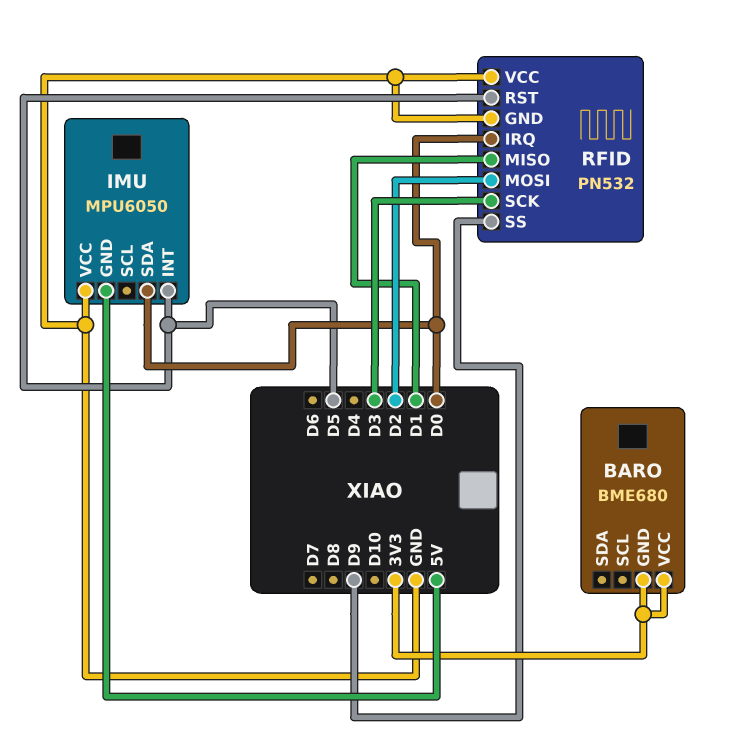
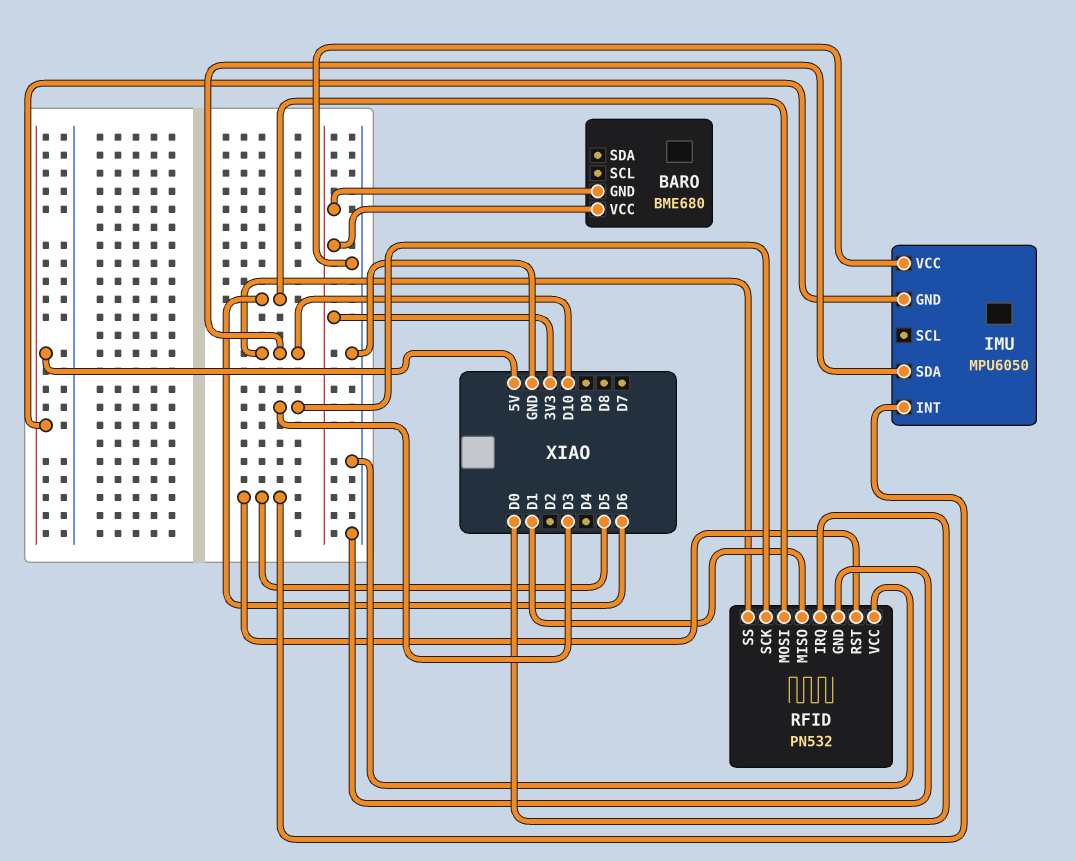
IMU pin SDA: D0 -> D10
RFID pin MOSI: D2 -> D6
RFID pin SS: D9 -> D10

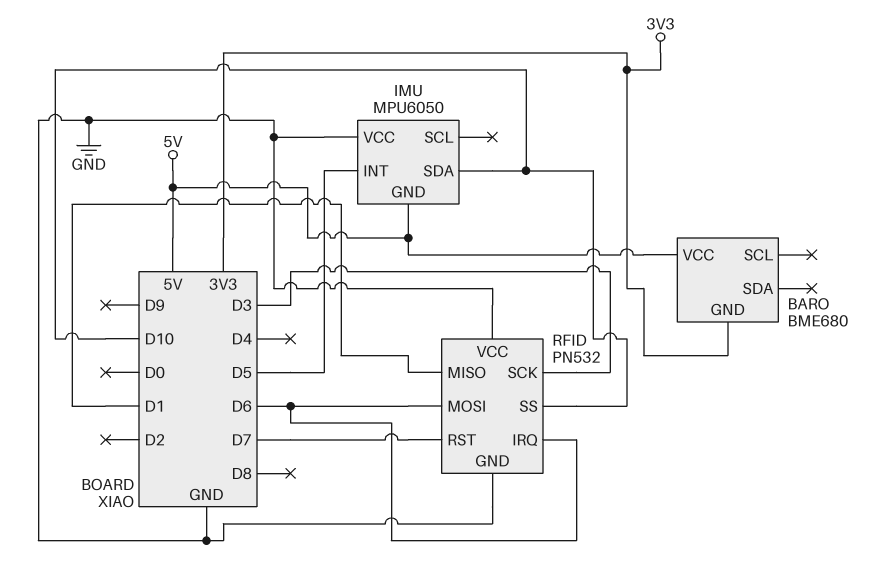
BARO pin VCC: 3V3 -> 5V
RFID pin IRQ: D0 -> D6
RFID pin RST: D5 -> D7

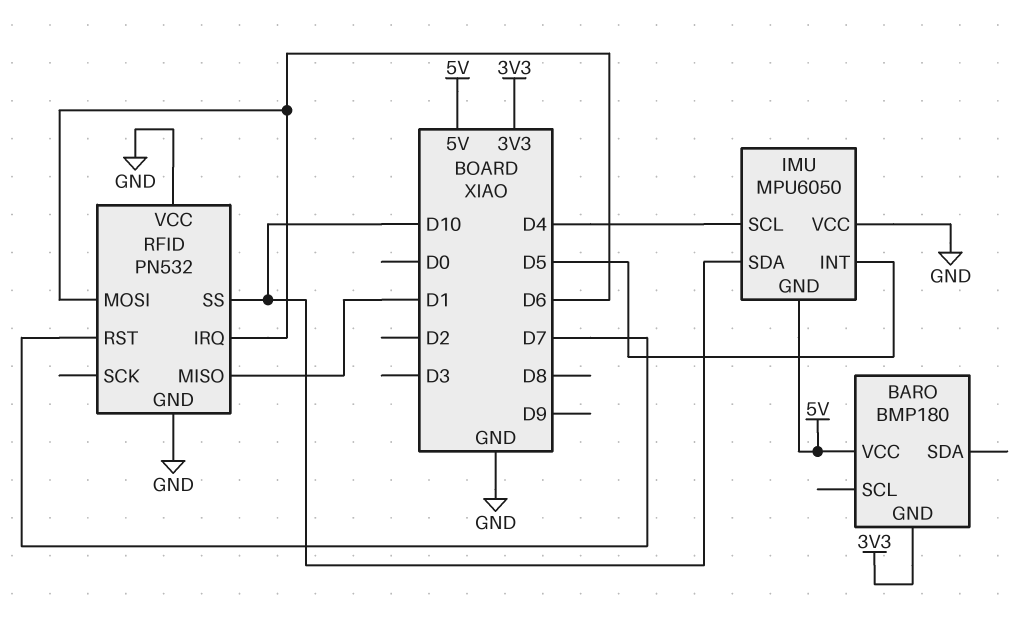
BARO: BME680 -> BMP180
IMU pin SCL: none -> D4
RFID pin SCK: D3 -> none

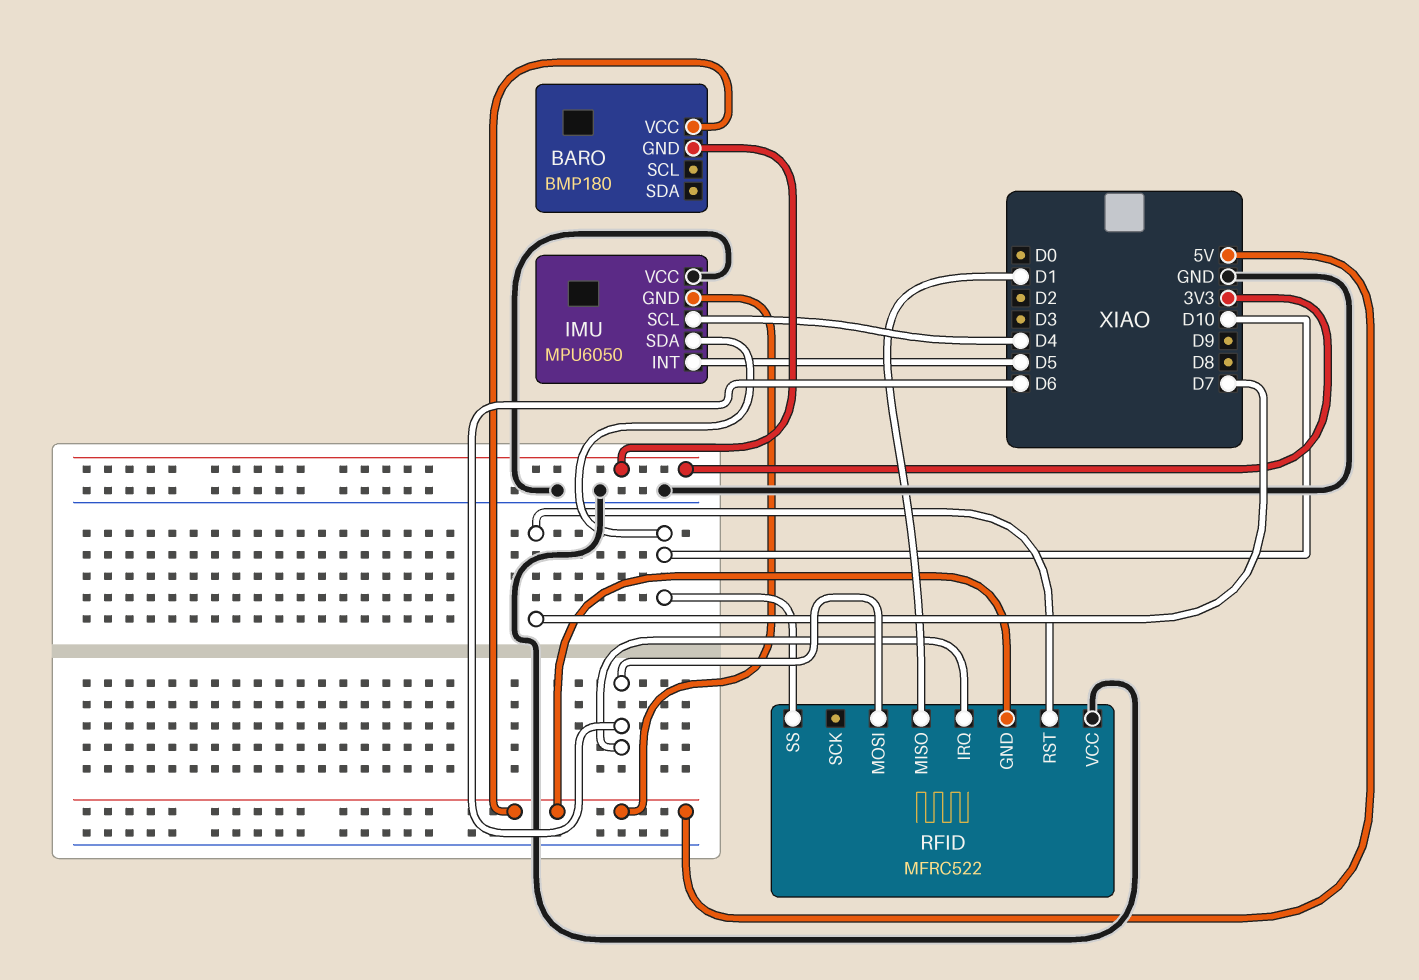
RFID: PN532 -> MFRC522
RFID pin GND: GND -> 5V

